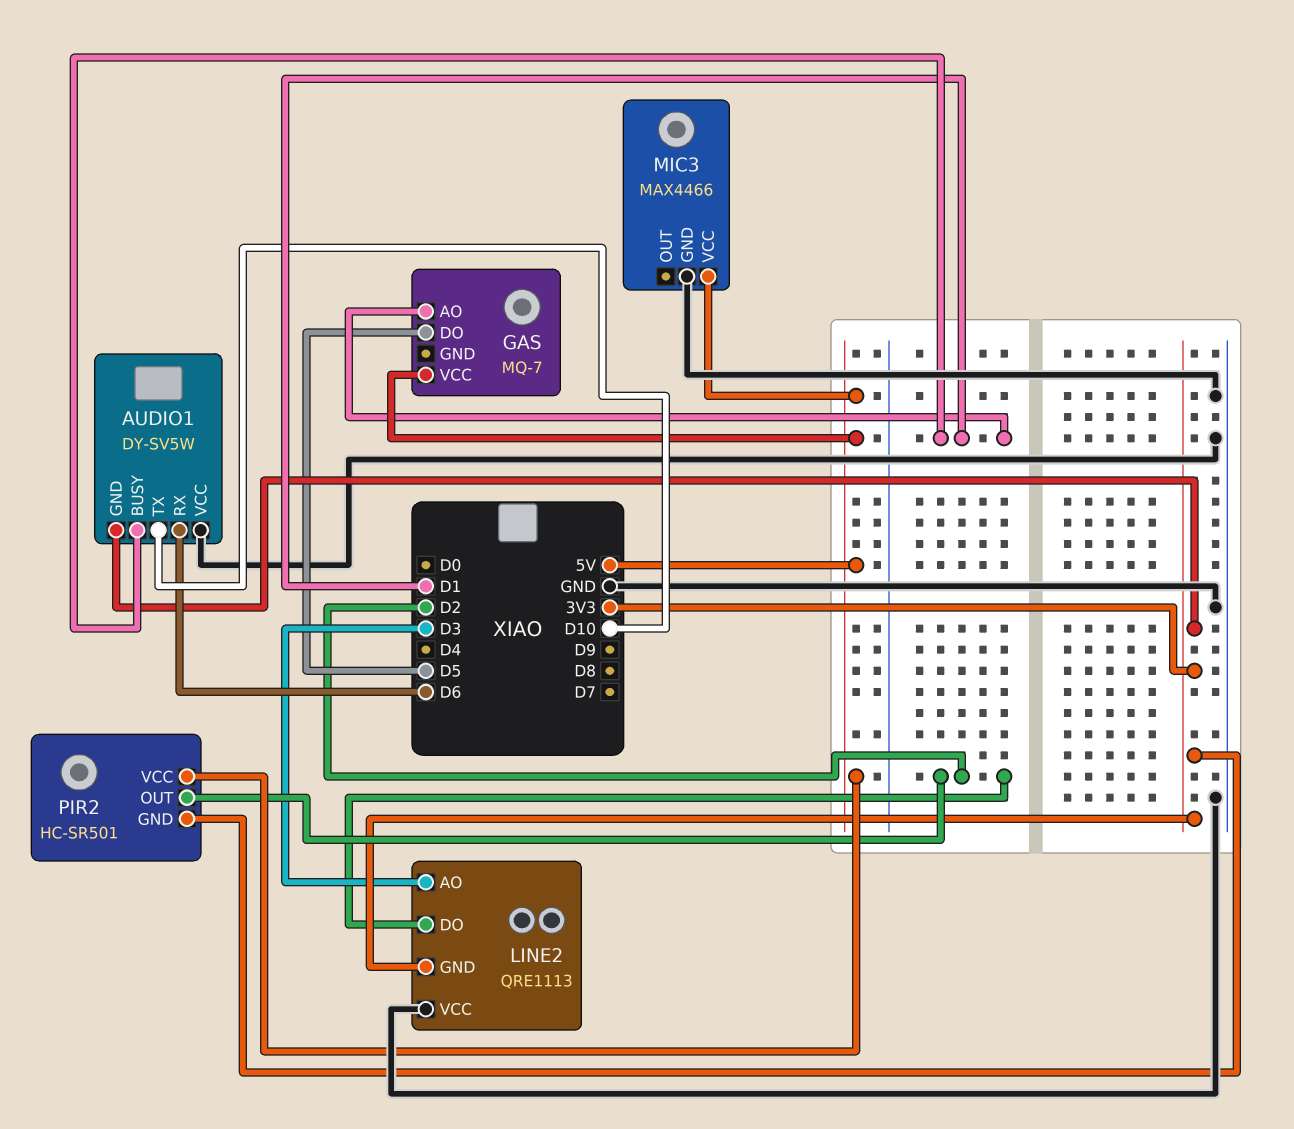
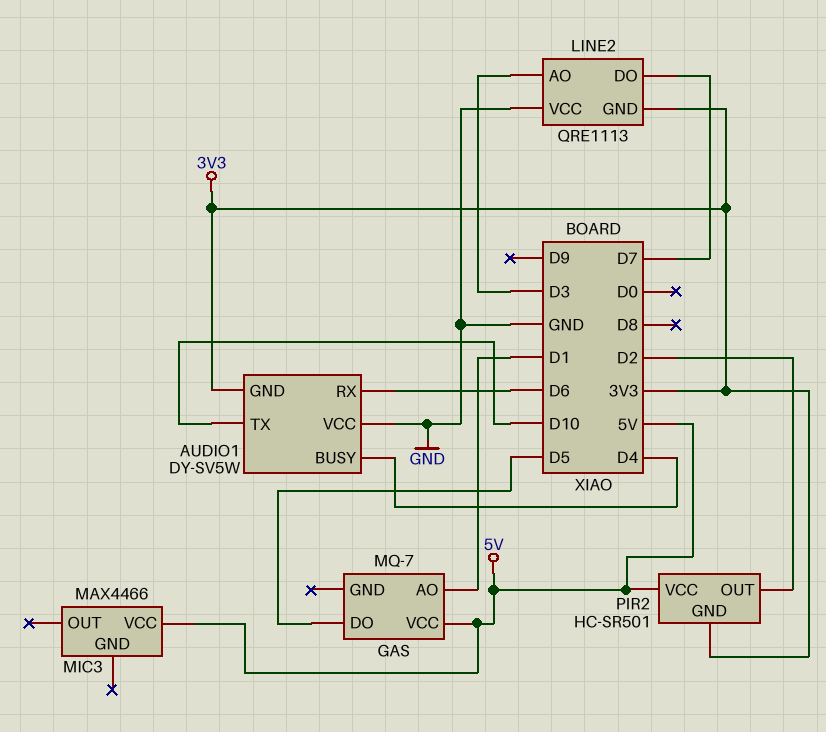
AUDIO1 pin BUSY: D1 -> D4
LINE2 pin DO: D2 -> D7
MIC3 pin GND: GND -> none

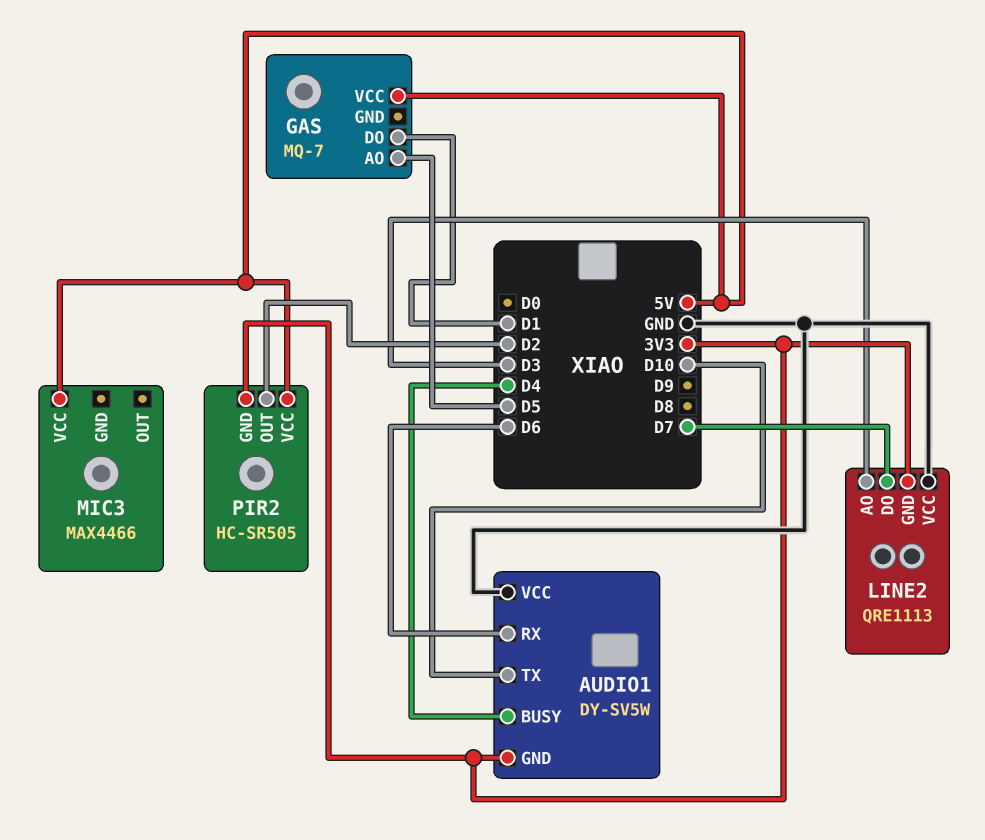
GAS pin AO: D1 -> D5
GAS pin DO: D5 -> D1
PIR2: HC-SR501 -> HC-SR505

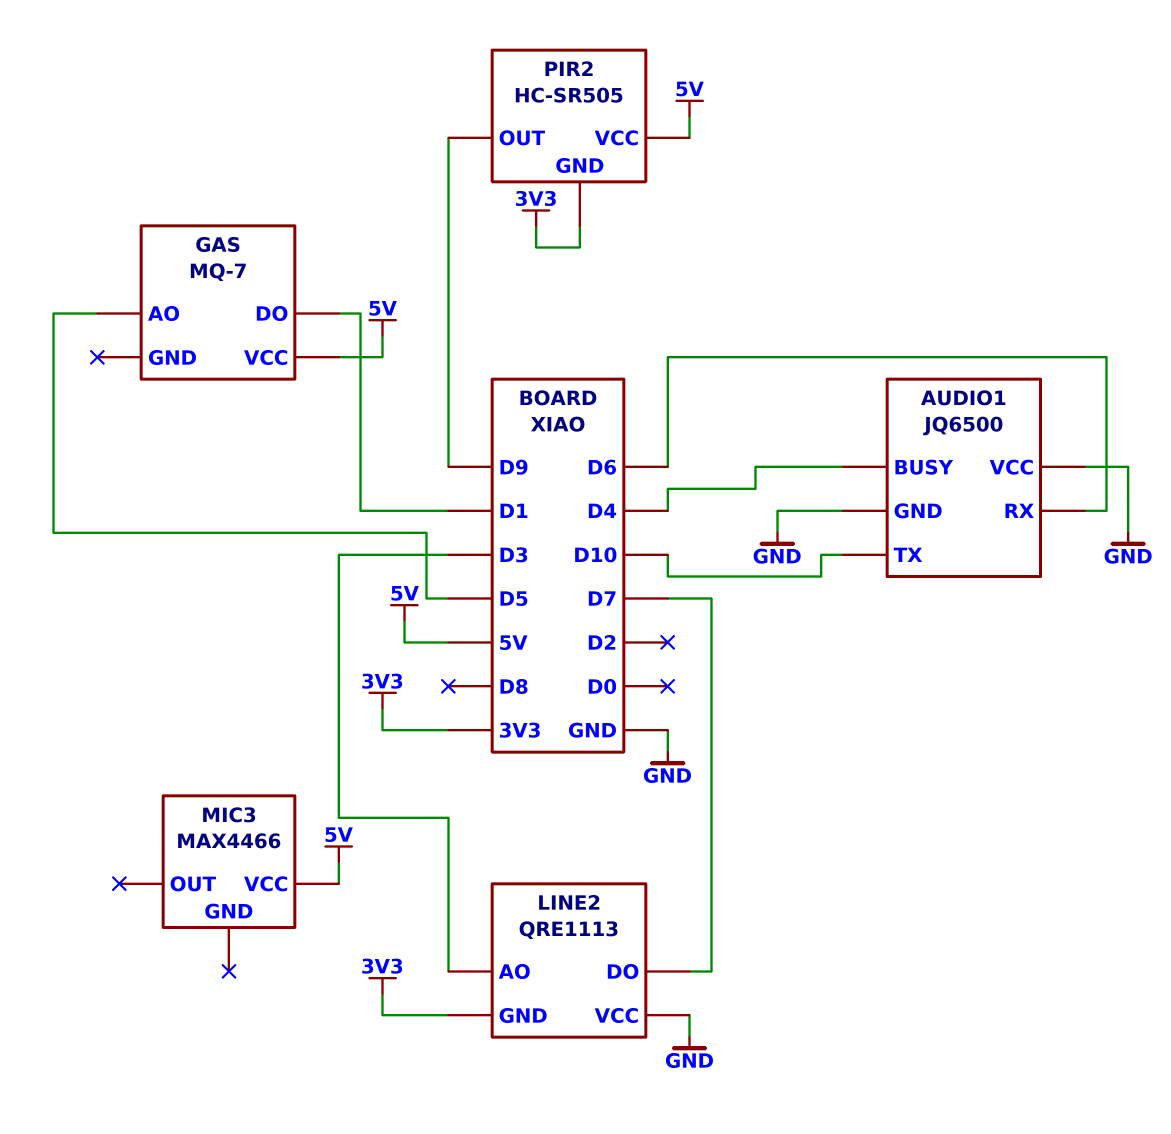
AUDIO1: DY-SV5W -> JQ6500
AUDIO1 pin GND: 3V3 -> GND
PIR2 pin OUT: D2 -> D9

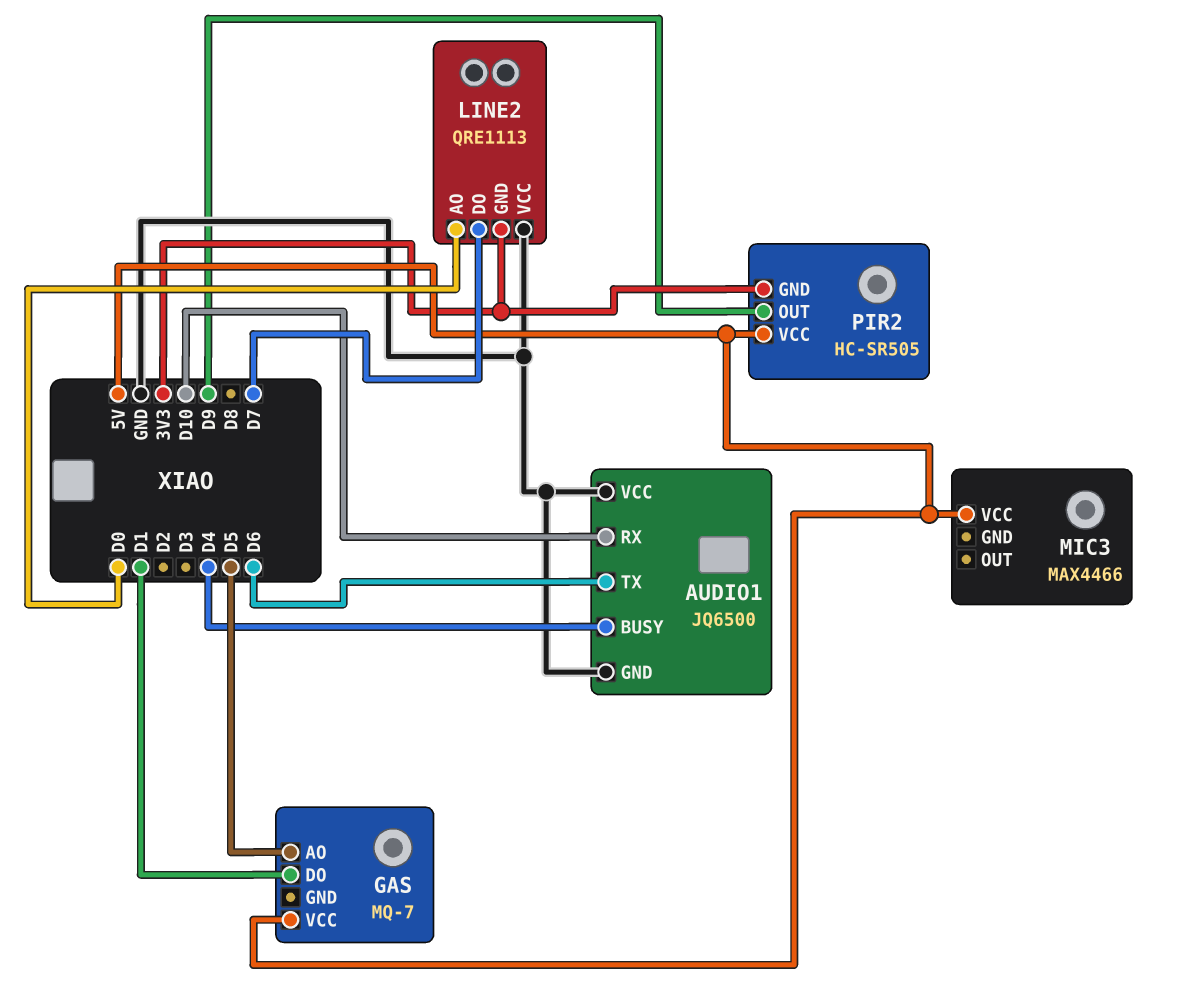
AUDIO1 pin RX: D6 -> D10
AUDIO1 pin TX: D10 -> D6
LINE2 pin AO: D3 -> D0

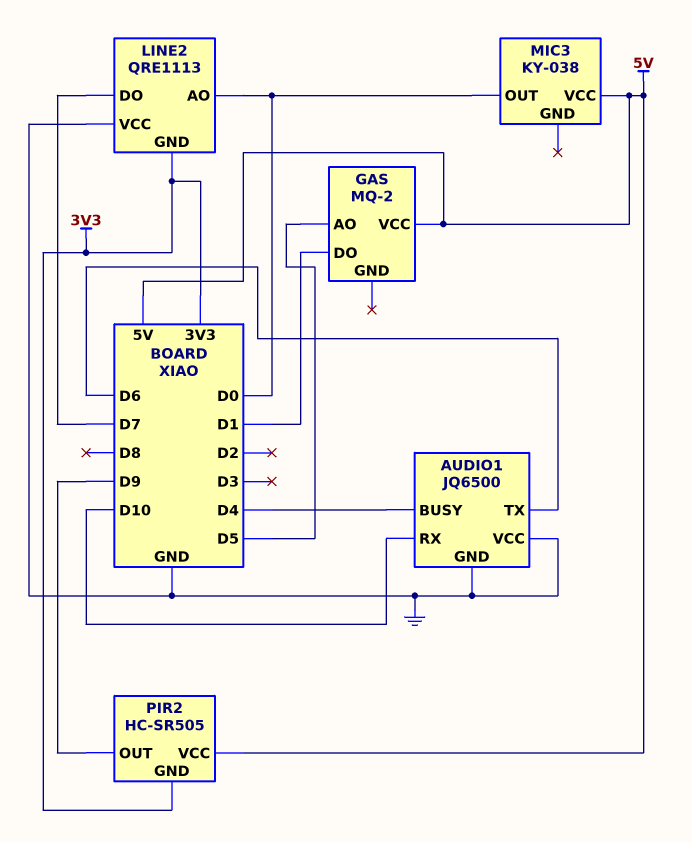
GAS: MQ-7 -> MQ-2
MIC3: MAX4466 -> KY-038
MIC3 pin OUT: none -> D0

